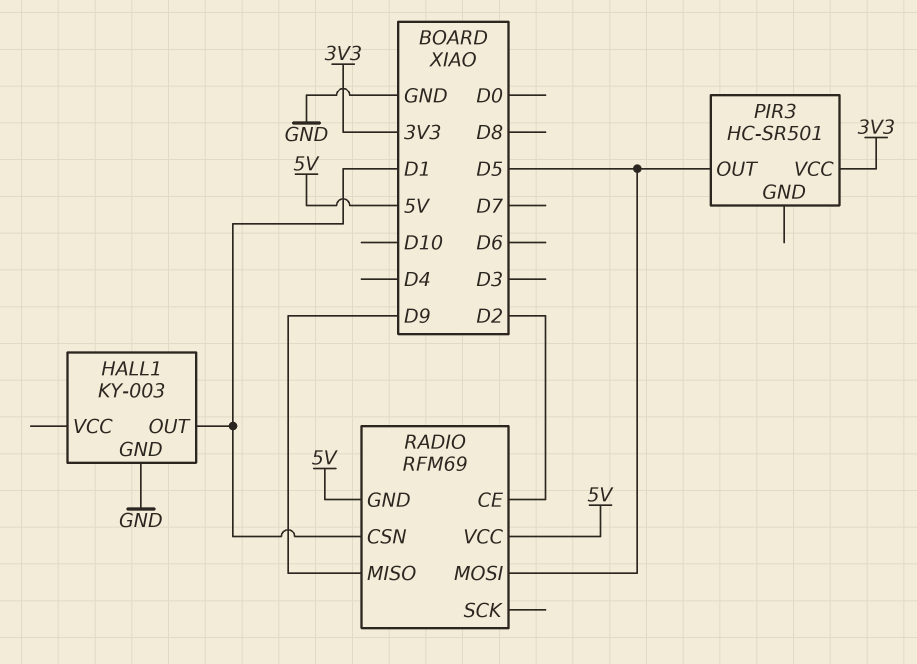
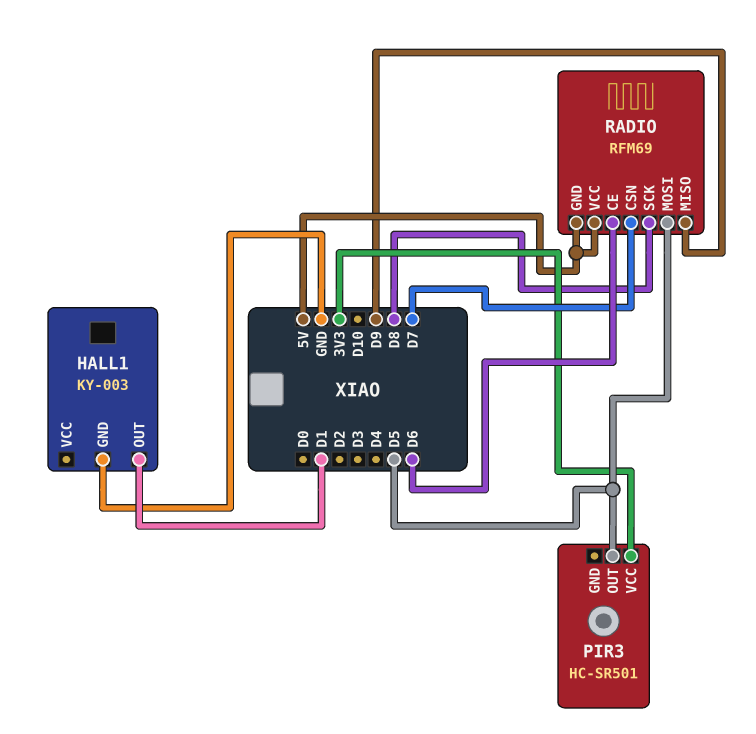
RADIO pin CE: D2 -> D6
RADIO pin CSN: D1 -> D7
RADIO pin SCK: none -> D8

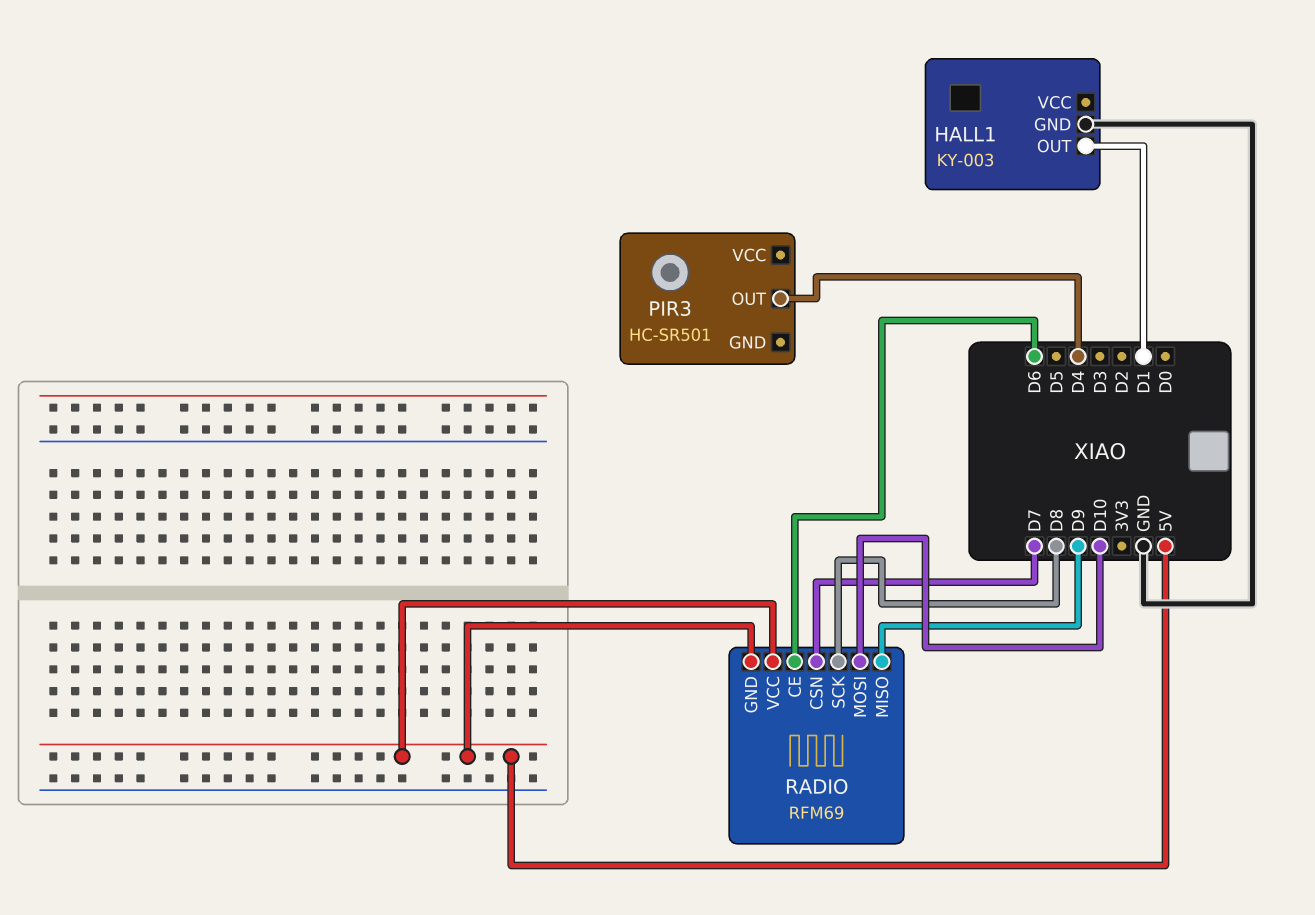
PIR3 pin OUT: D5 -> D4
PIR3 pin VCC: 3V3 -> none
RADIO pin MOSI: D5 -> D10

